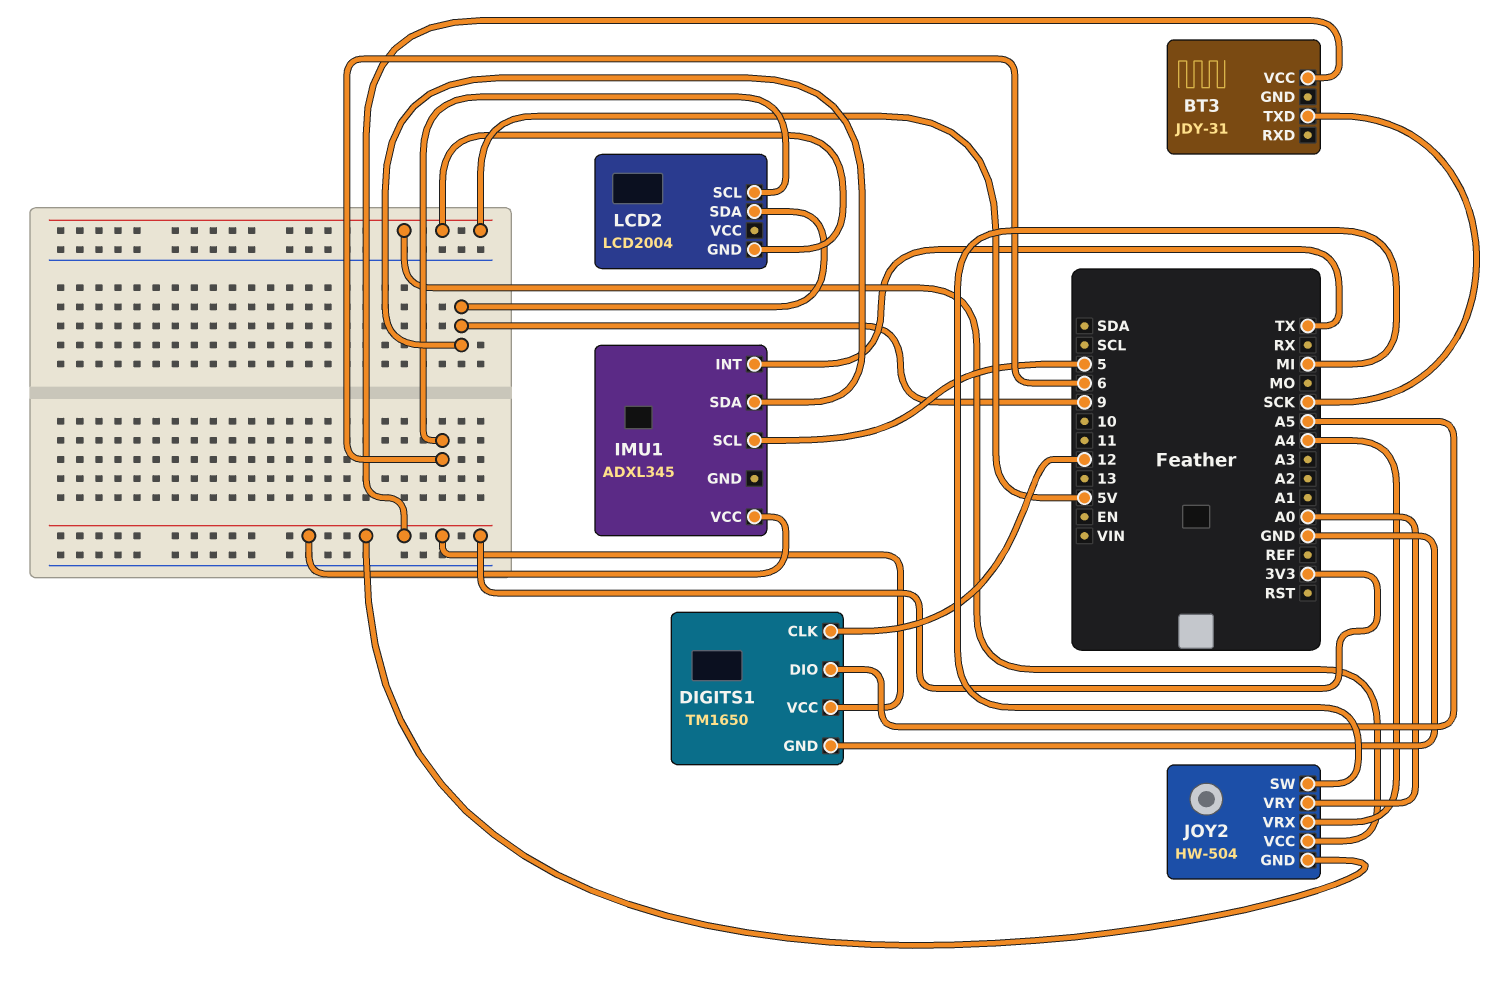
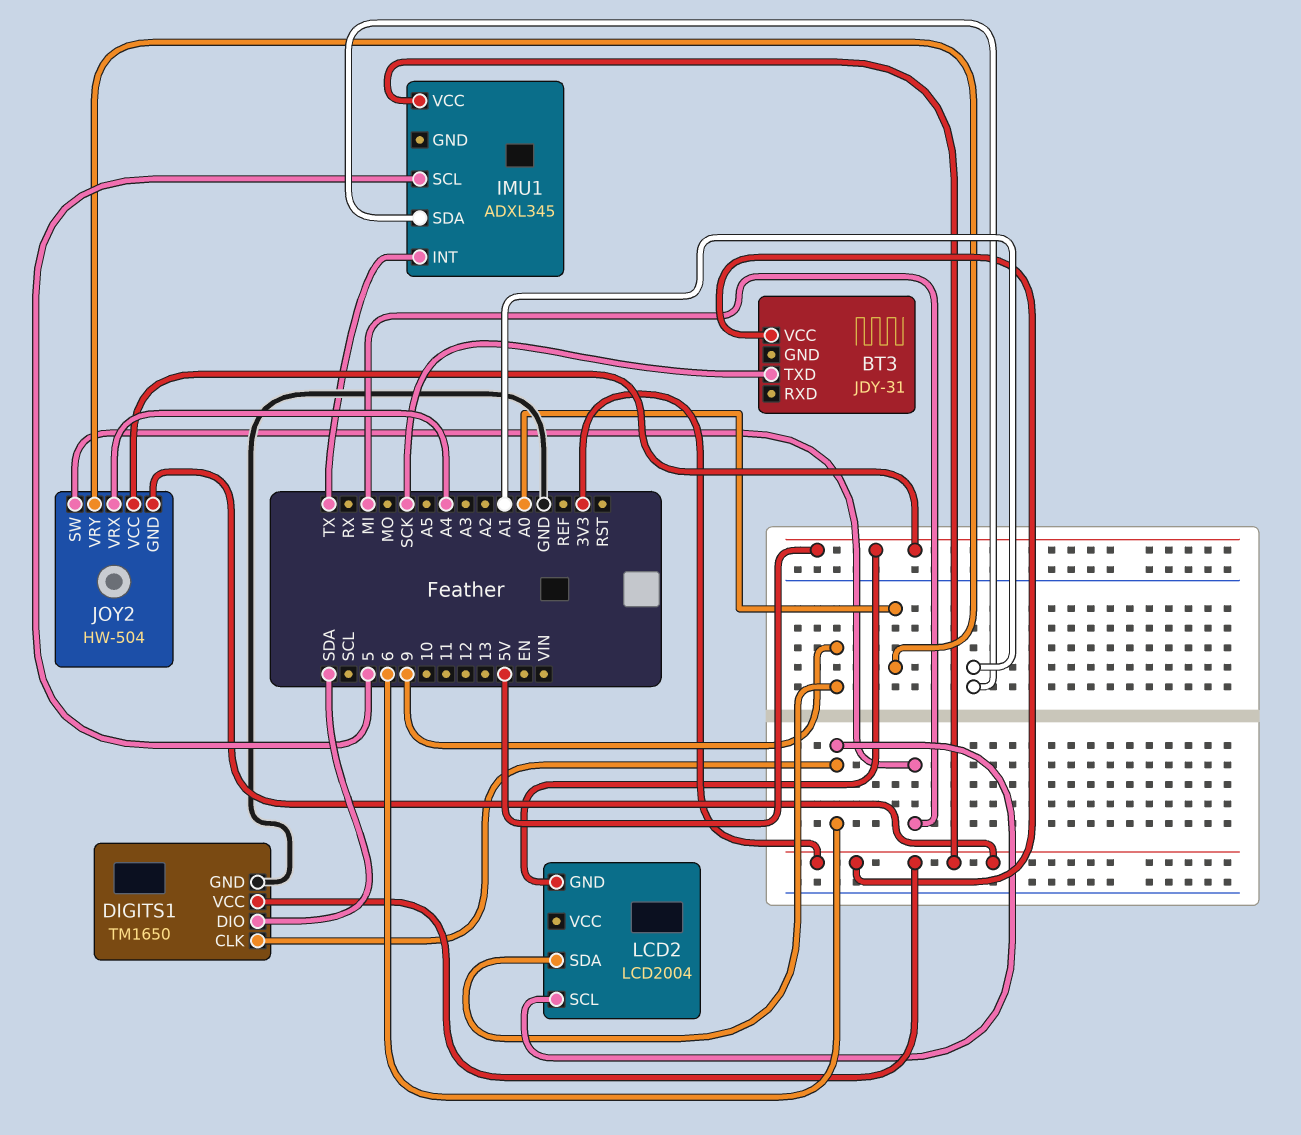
DIGITS1 pin CLK: 12 -> 6
DIGITS1 pin DIO: A5 -> SDA
IMU1 pin SDA: 9 -> A1

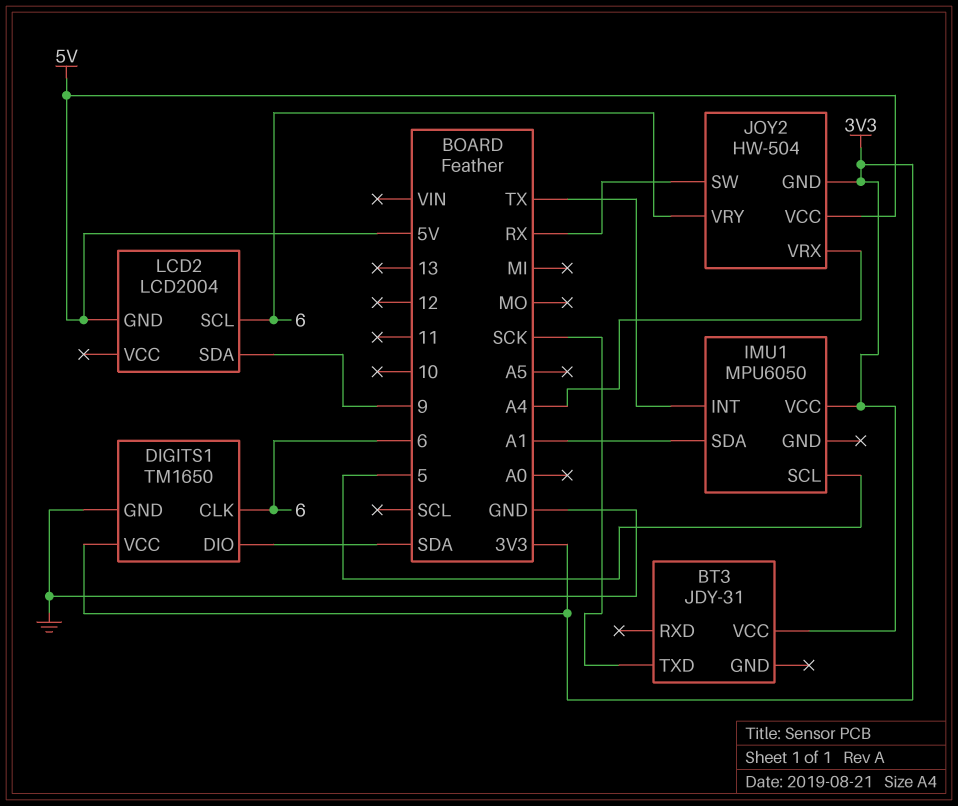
IMU1: ADXL345 -> MPU6050
JOY2 pin SW: MI -> RX
JOY2 pin VRY: A0 -> 6

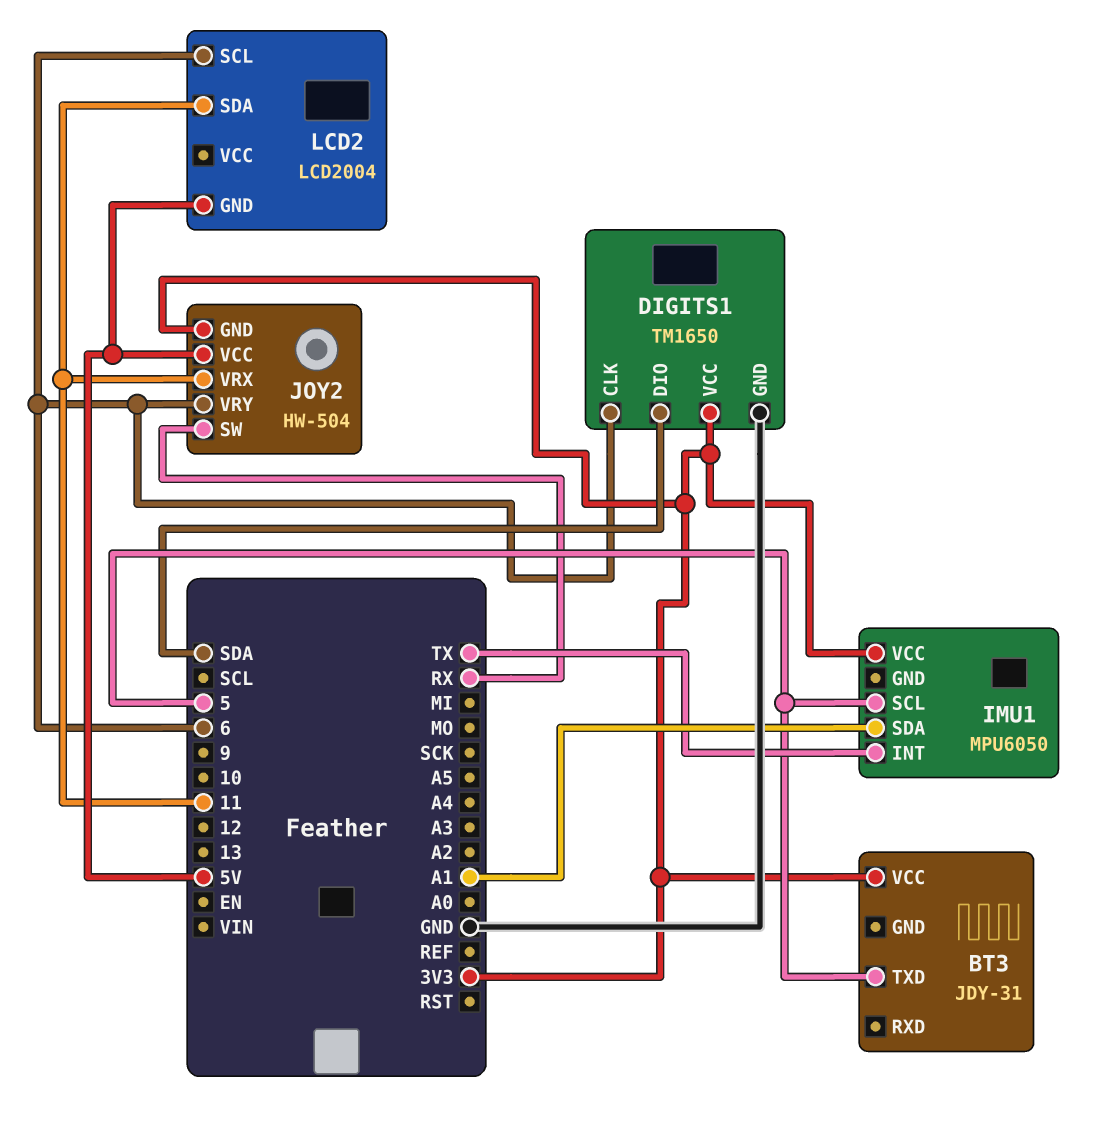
BT3 pin TXD: SCK -> 5
JOY2 pin VRX: A4 -> 11
LCD2 pin SDA: 9 -> 11

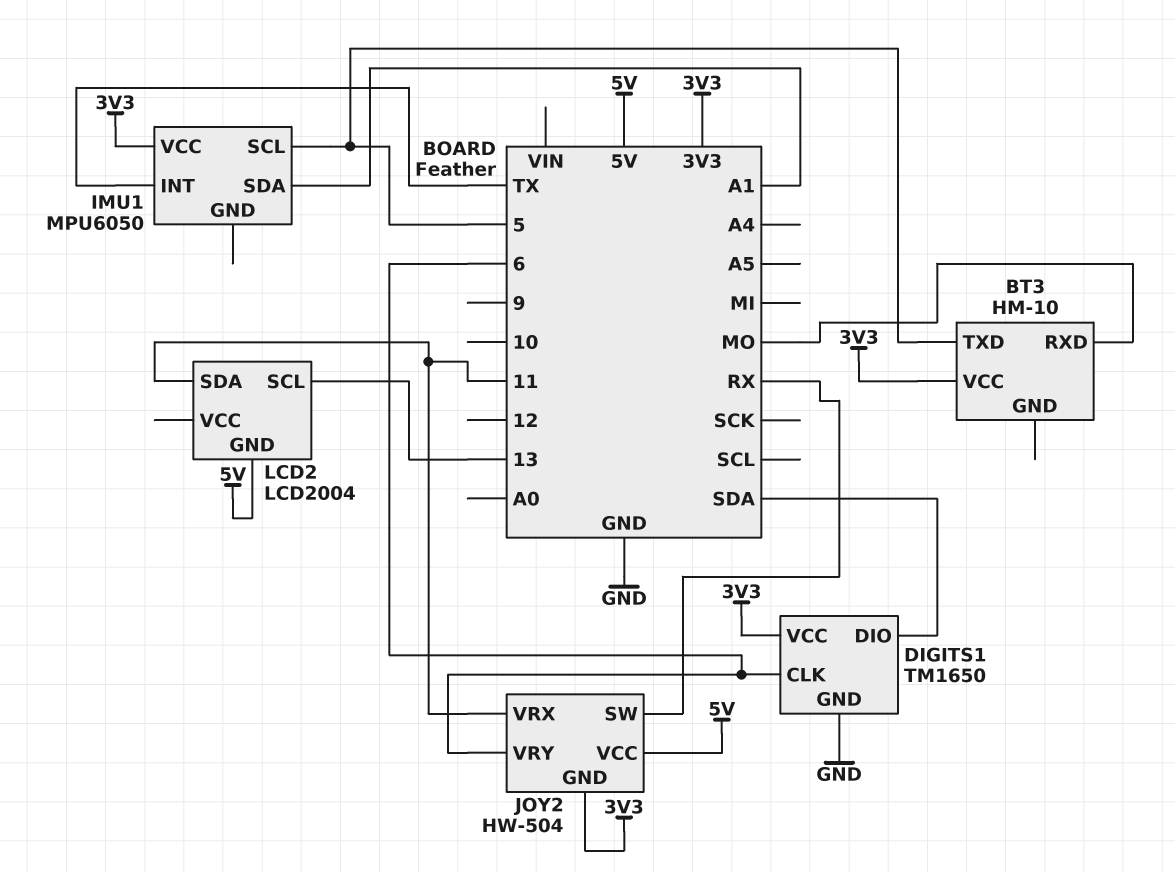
BT3: JDY-31 -> HM-10
BT3 pin RXD: none -> MO
LCD2 pin SCL: 6 -> 13

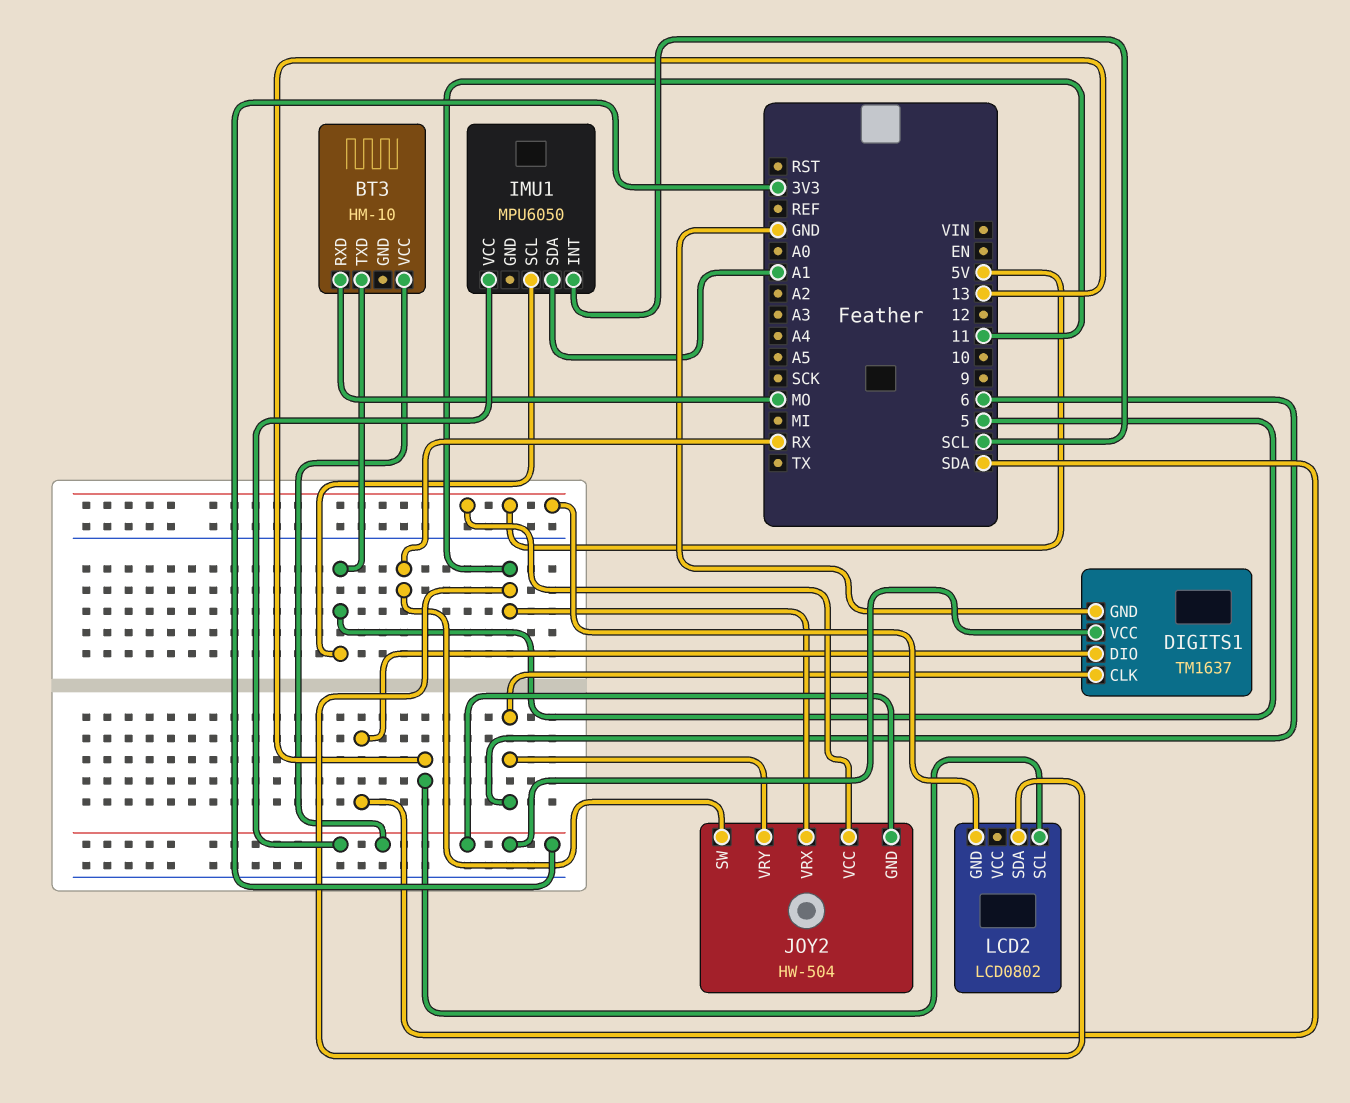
DIGITS1: TM1650 -> TM1637
IMU1 pin INT: TX -> SCL
LCD2: LCD2004 -> LCD0802

